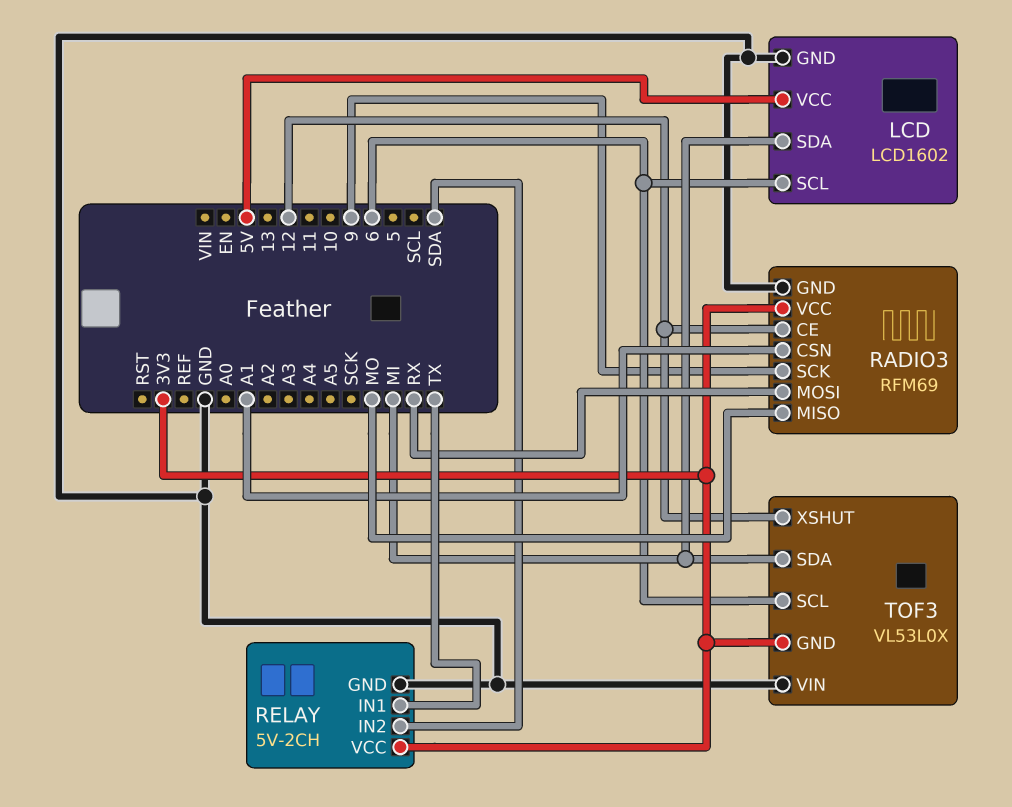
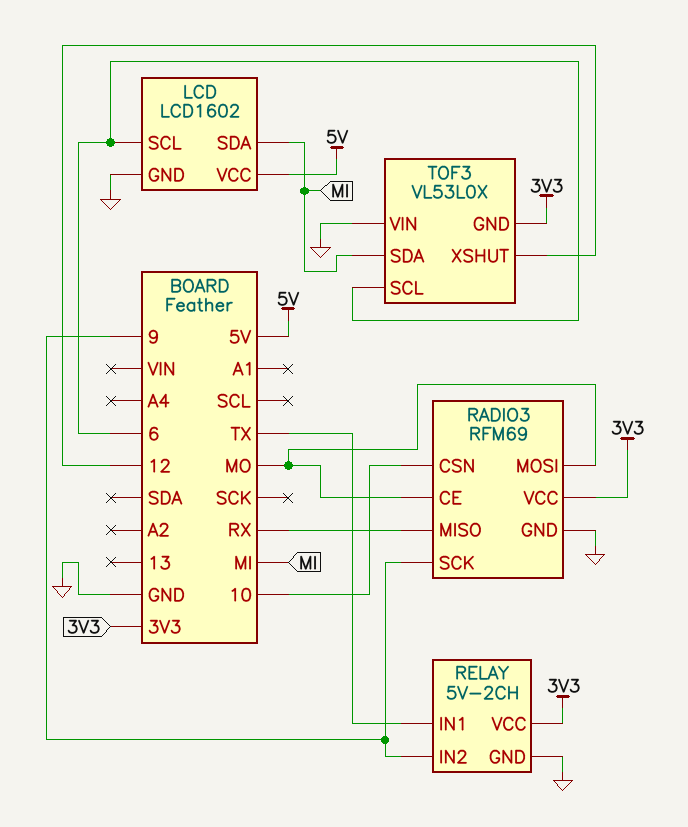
RADIO3 pin CE: 12 -> MO
RADIO3 pin CSN: A1 -> 10
RADIO3 pin MISO: MO -> RX
RADIO3 pin MOSI: RX -> MO
RELAY pin IN2: SDA -> 9

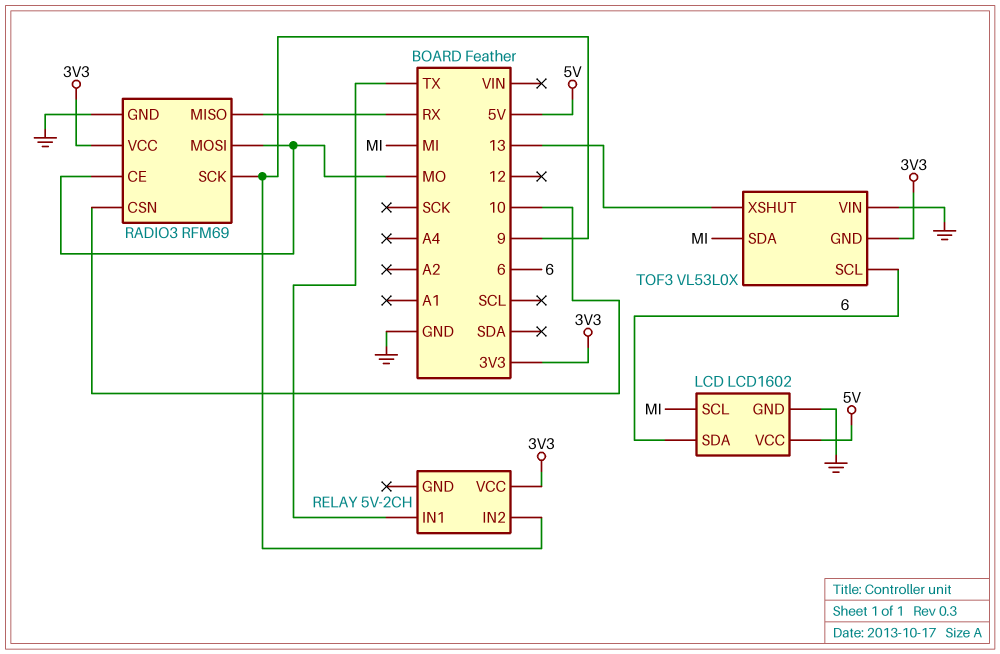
LCD pin SCL: 6 -> MI
LCD pin SDA: MI -> 6
RELAY pin GND: GND -> none
TOF3 pin XSHUT: 12 -> 13

